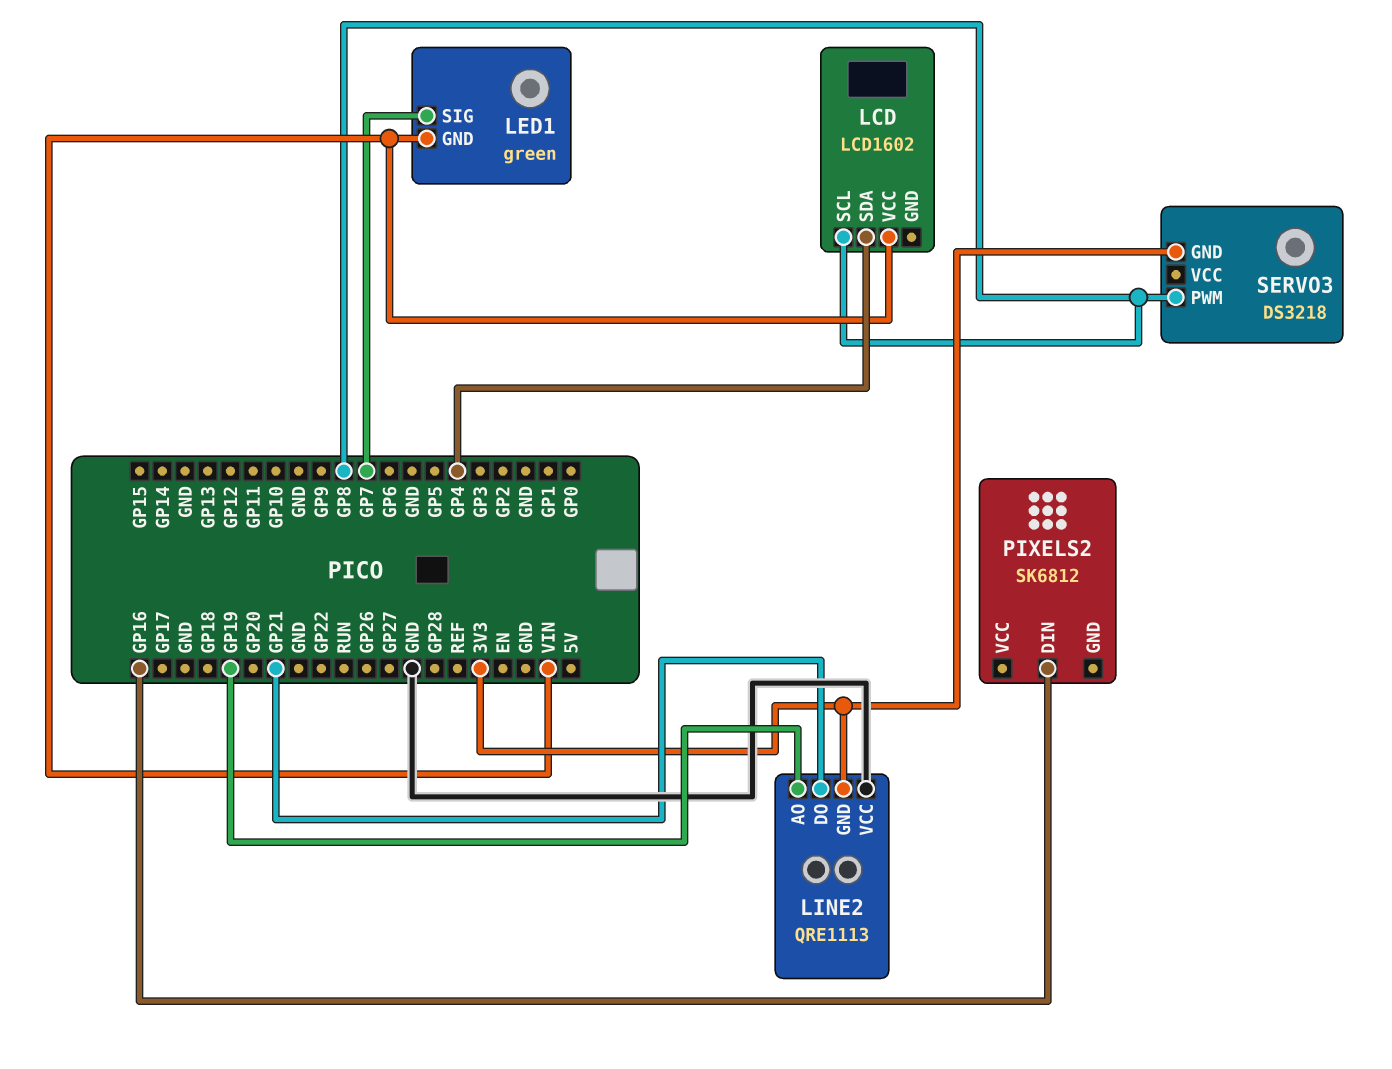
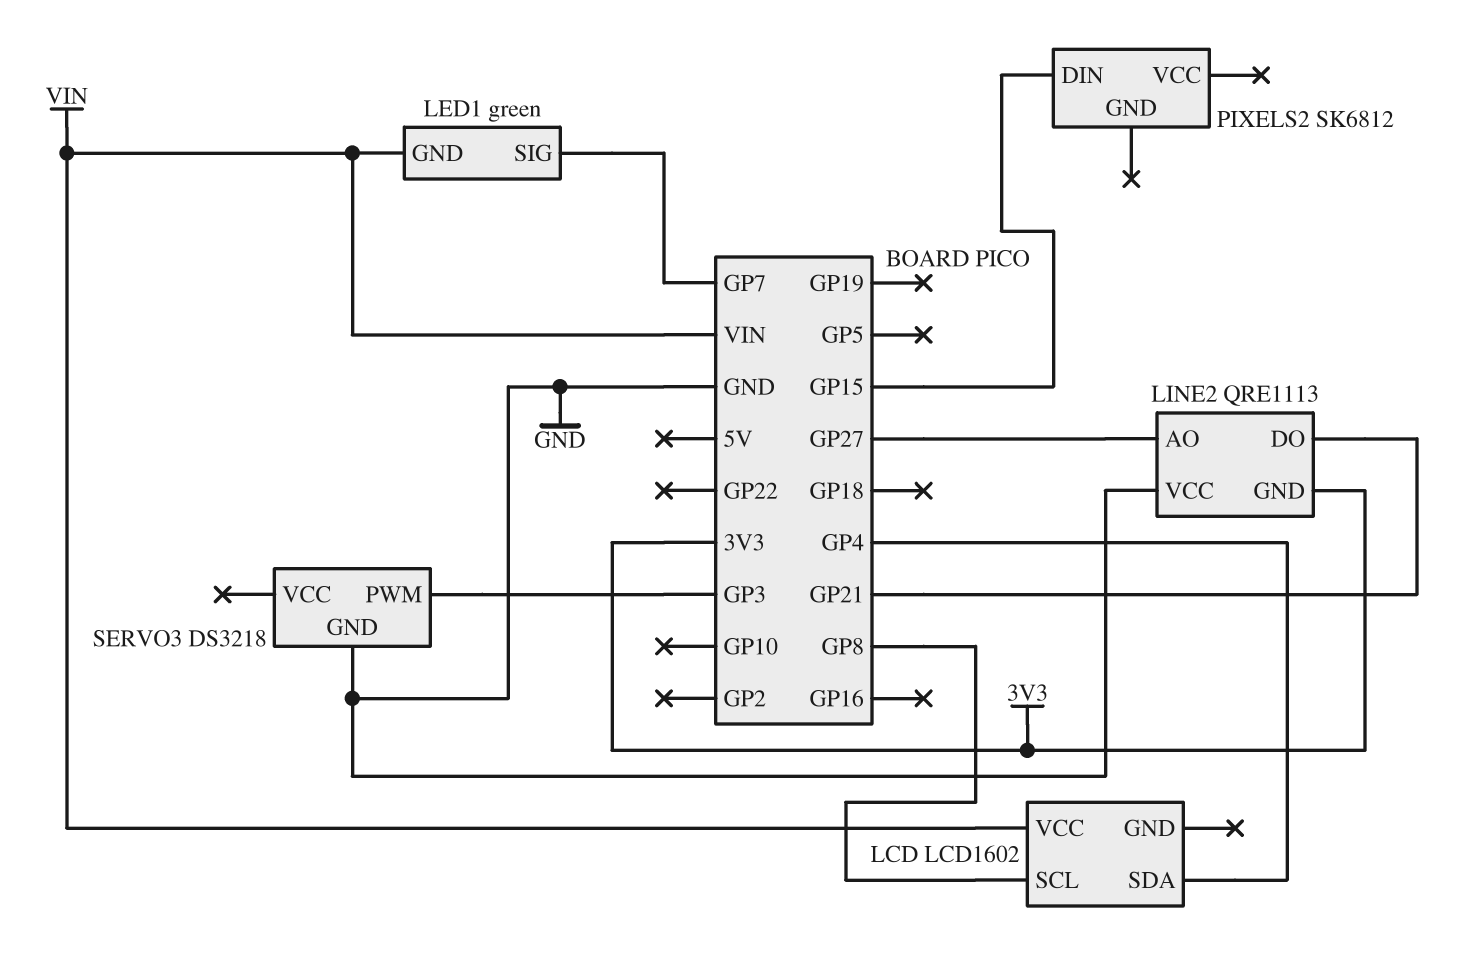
LINE2 pin AO: GP19 -> GP27
PIXELS2 pin DIN: GP16 -> GP15
SERVO3 pin GND: 3V3 -> GND
SERVO3 pin PWM: GP8 -> GP3

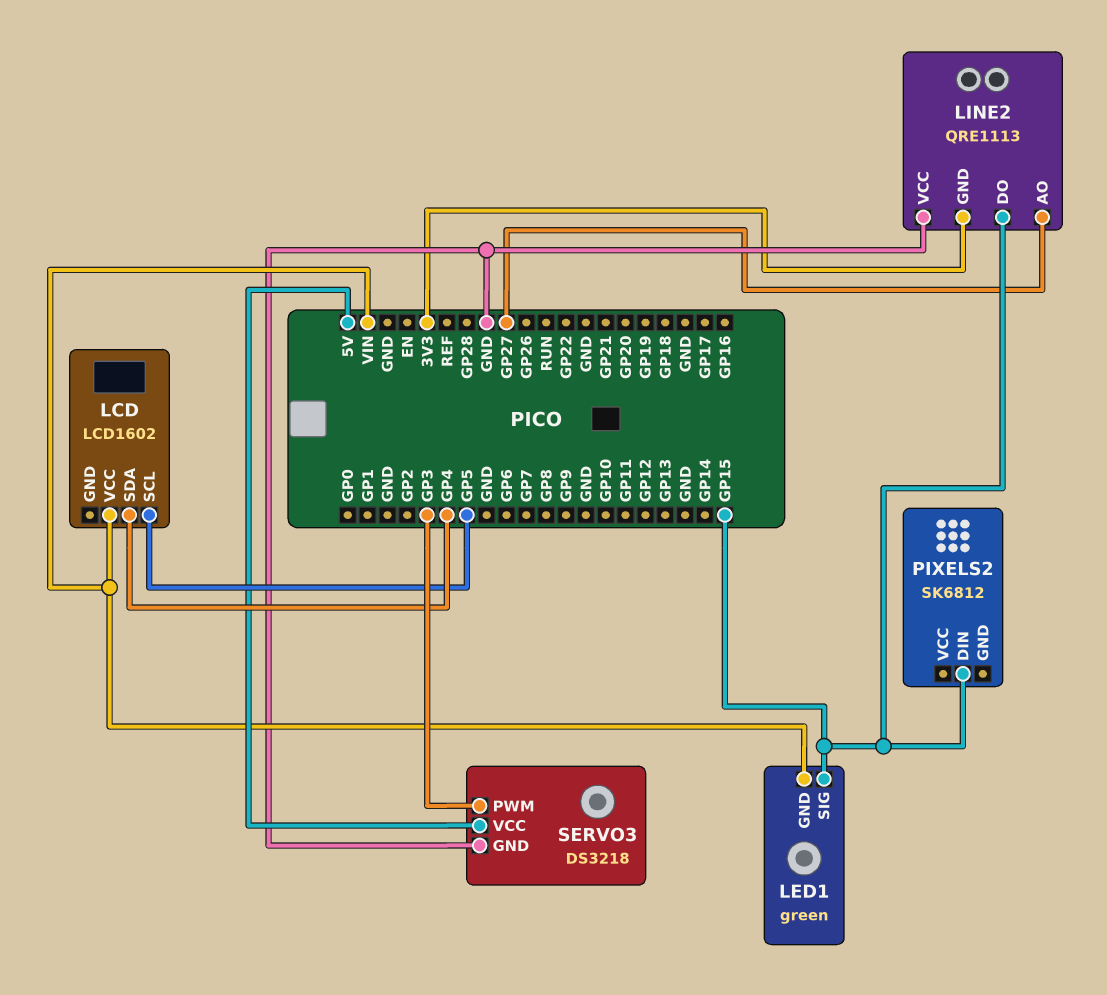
LCD pin SCL: GP8 -> GP5
LED1 pin SIG: GP7 -> GP15
LINE2 pin DO: GP21 -> GP15
SERVO3 pin VCC: none -> 5V

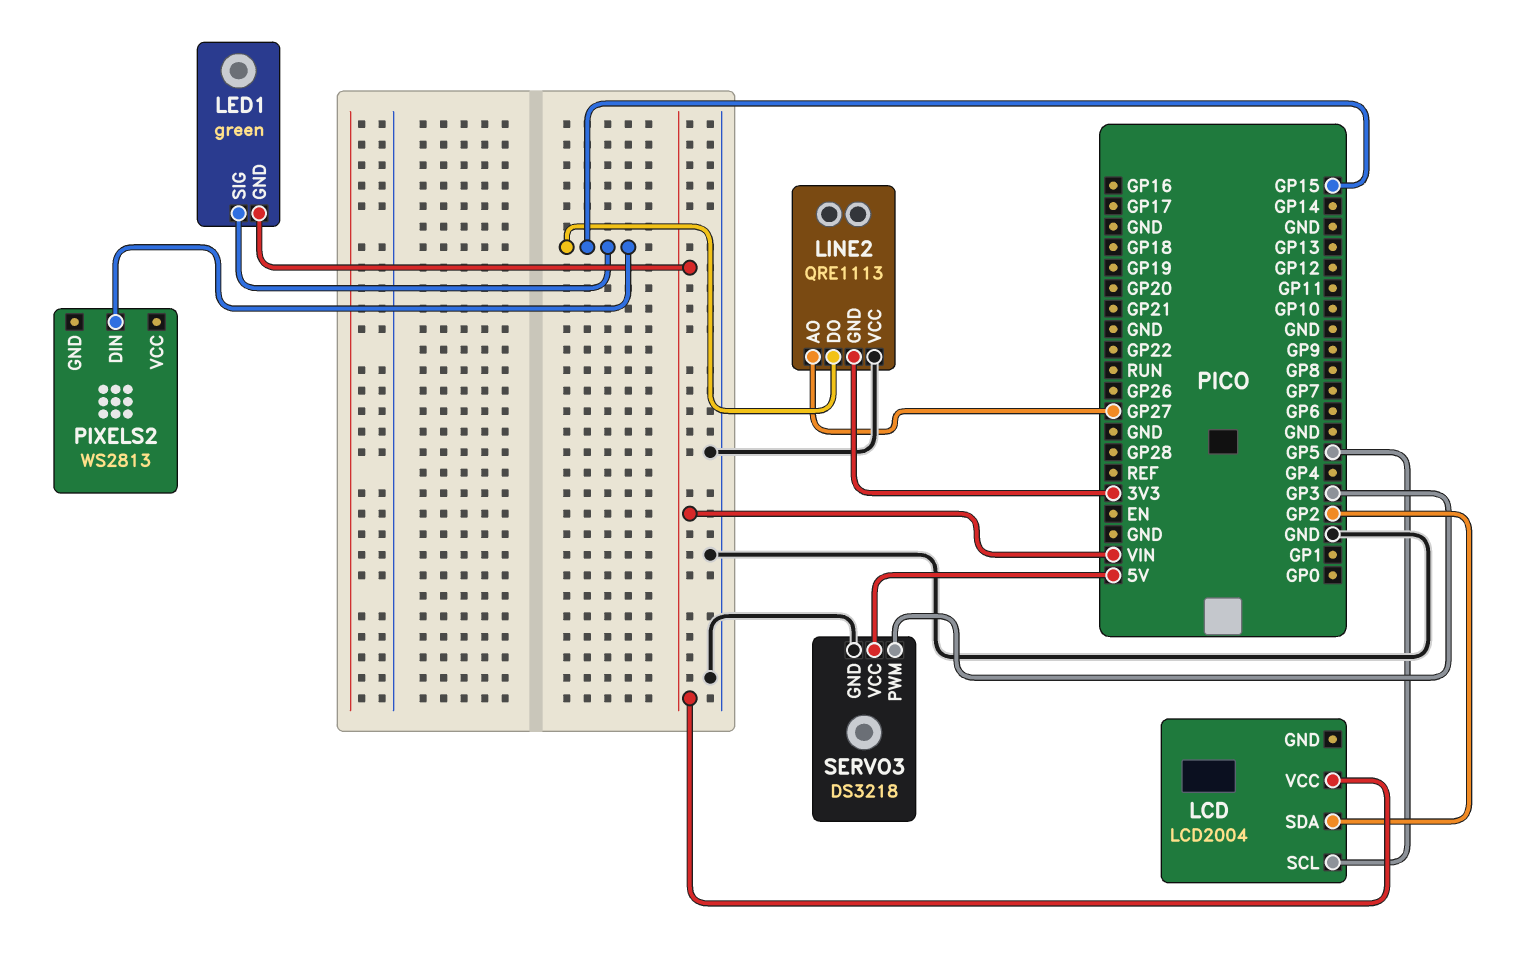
LCD: LCD1602 -> LCD2004
LCD pin SDA: GP4 -> GP2
PIXELS2: SK6812 -> WS2813

